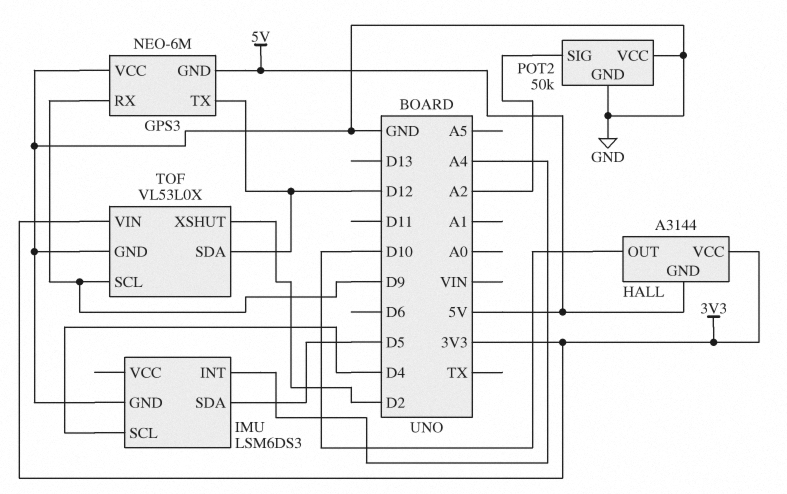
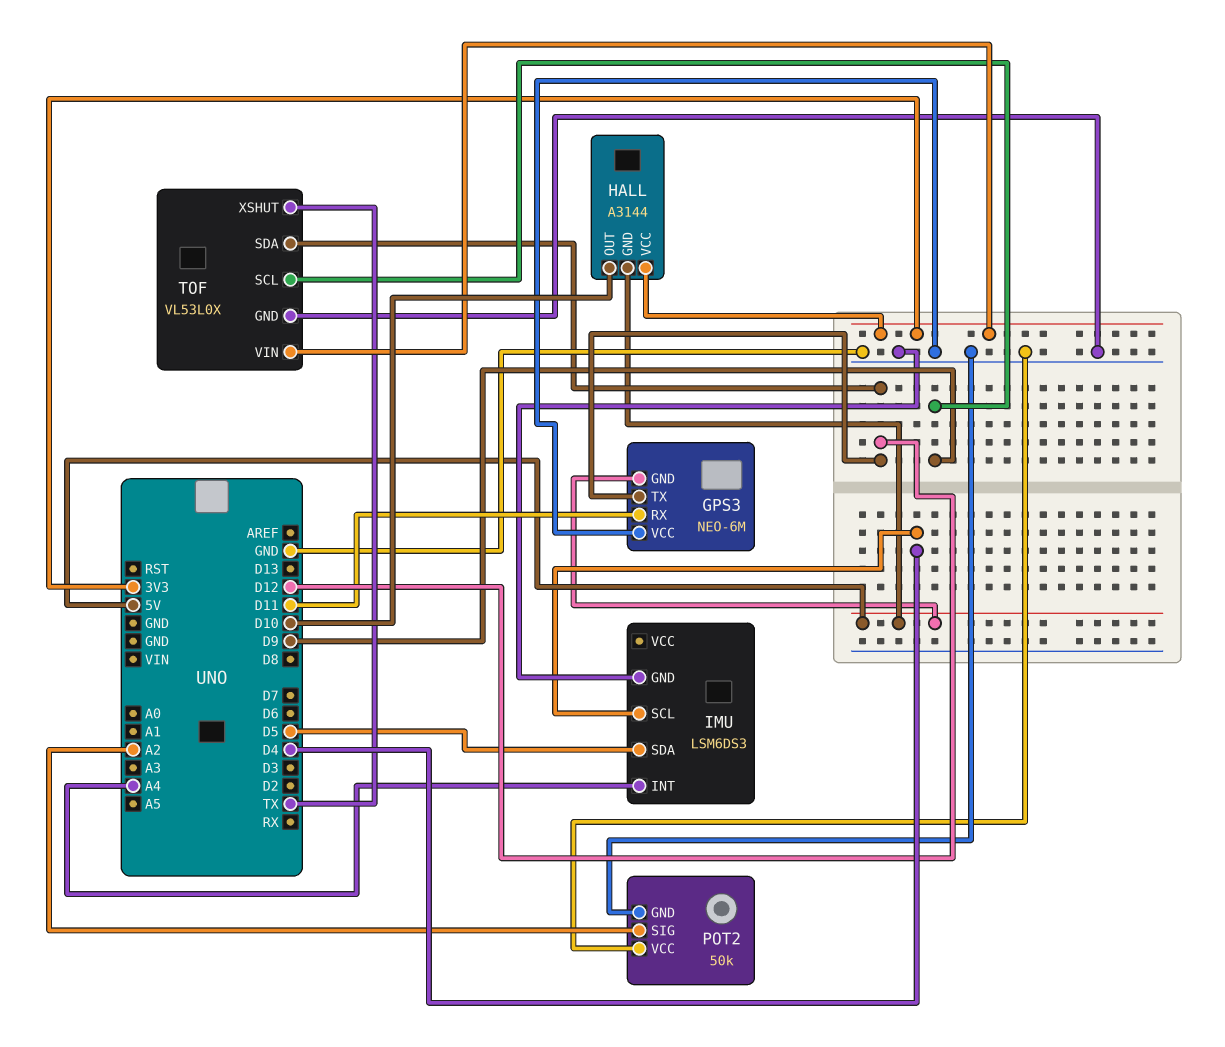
GPS3 pin RX: D9 -> D11
TOF pin XSHUT: D2 -> TX

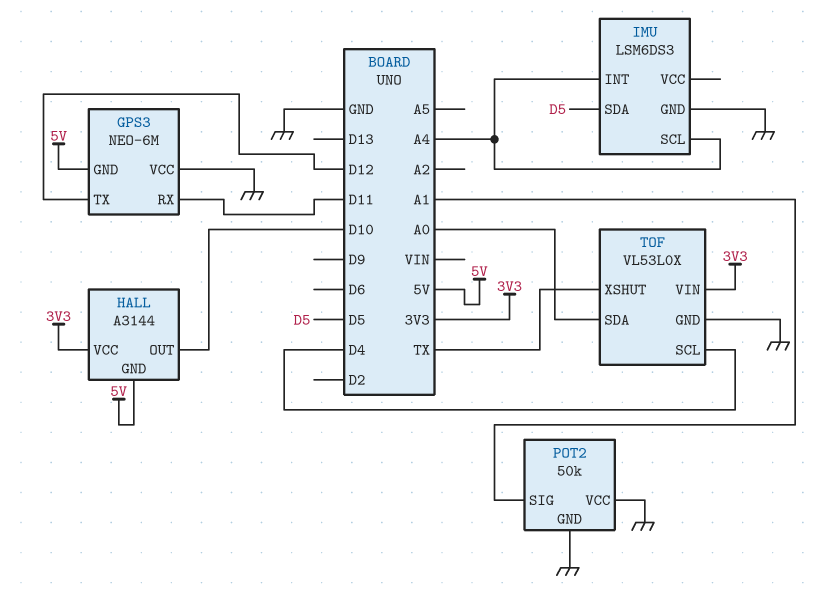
IMU pin SCL: D4 -> A4
POT2 pin SIG: A2 -> A1
TOF pin SCL: D9 -> D4
TOF pin SDA: D12 -> A0

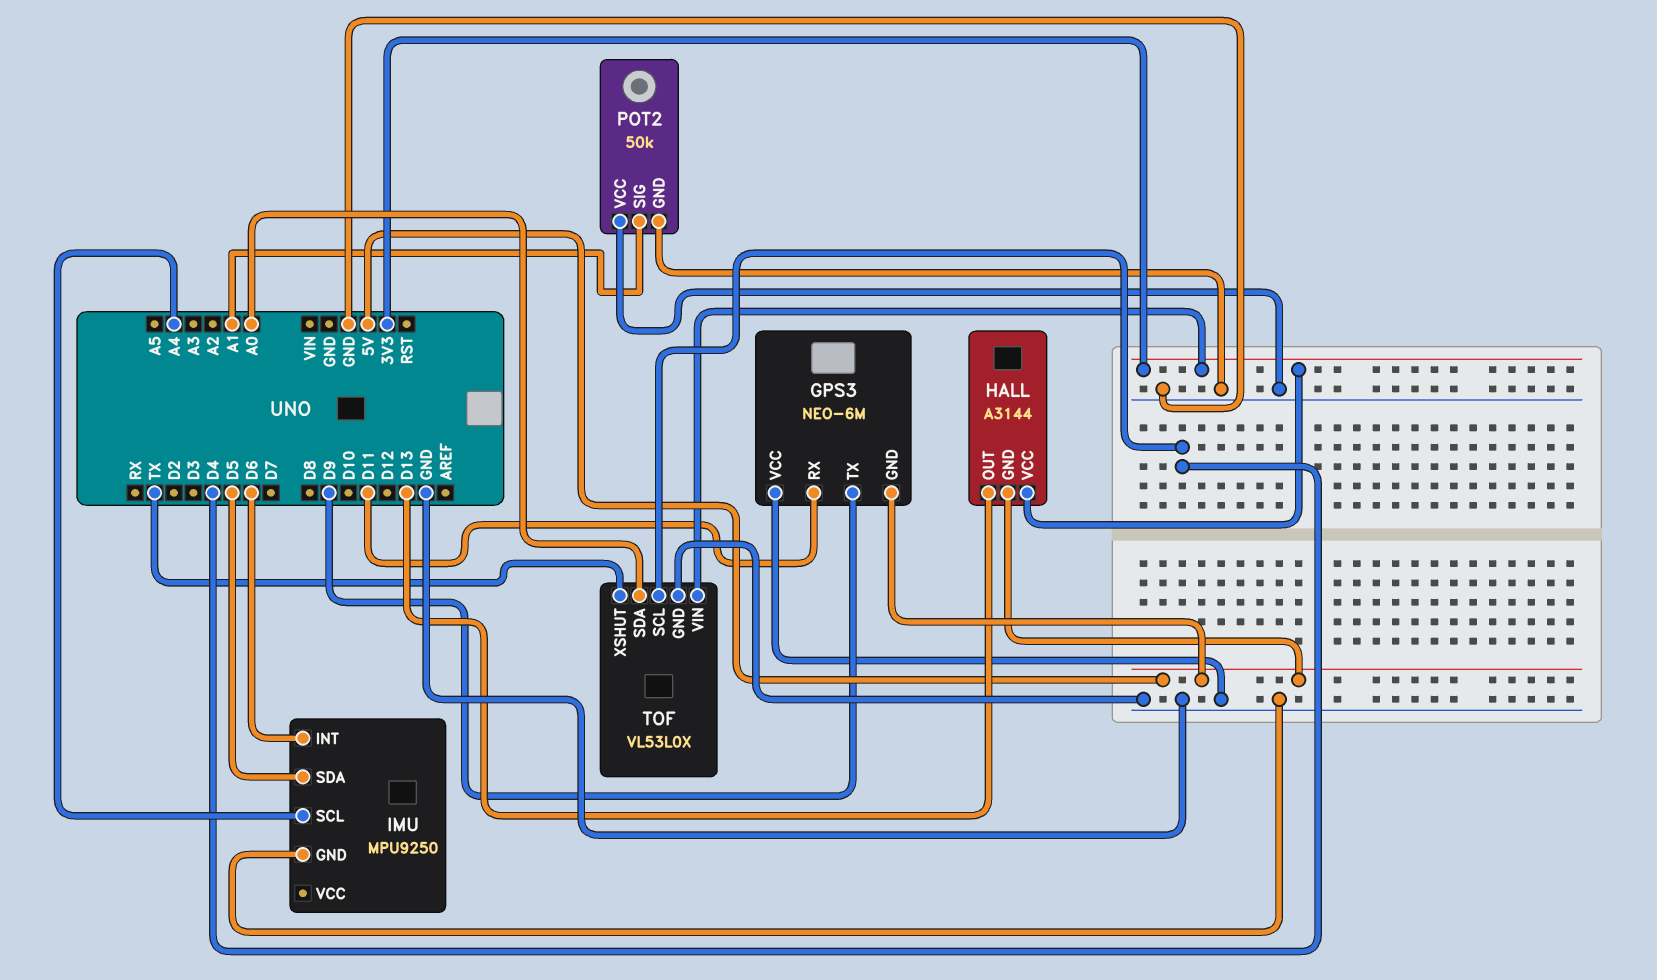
GPS3 pin TX: D12 -> D9
HALL pin OUT: D10 -> D13
IMU: LSM6DS3 -> MPU9250
IMU pin INT: A4 -> D6

